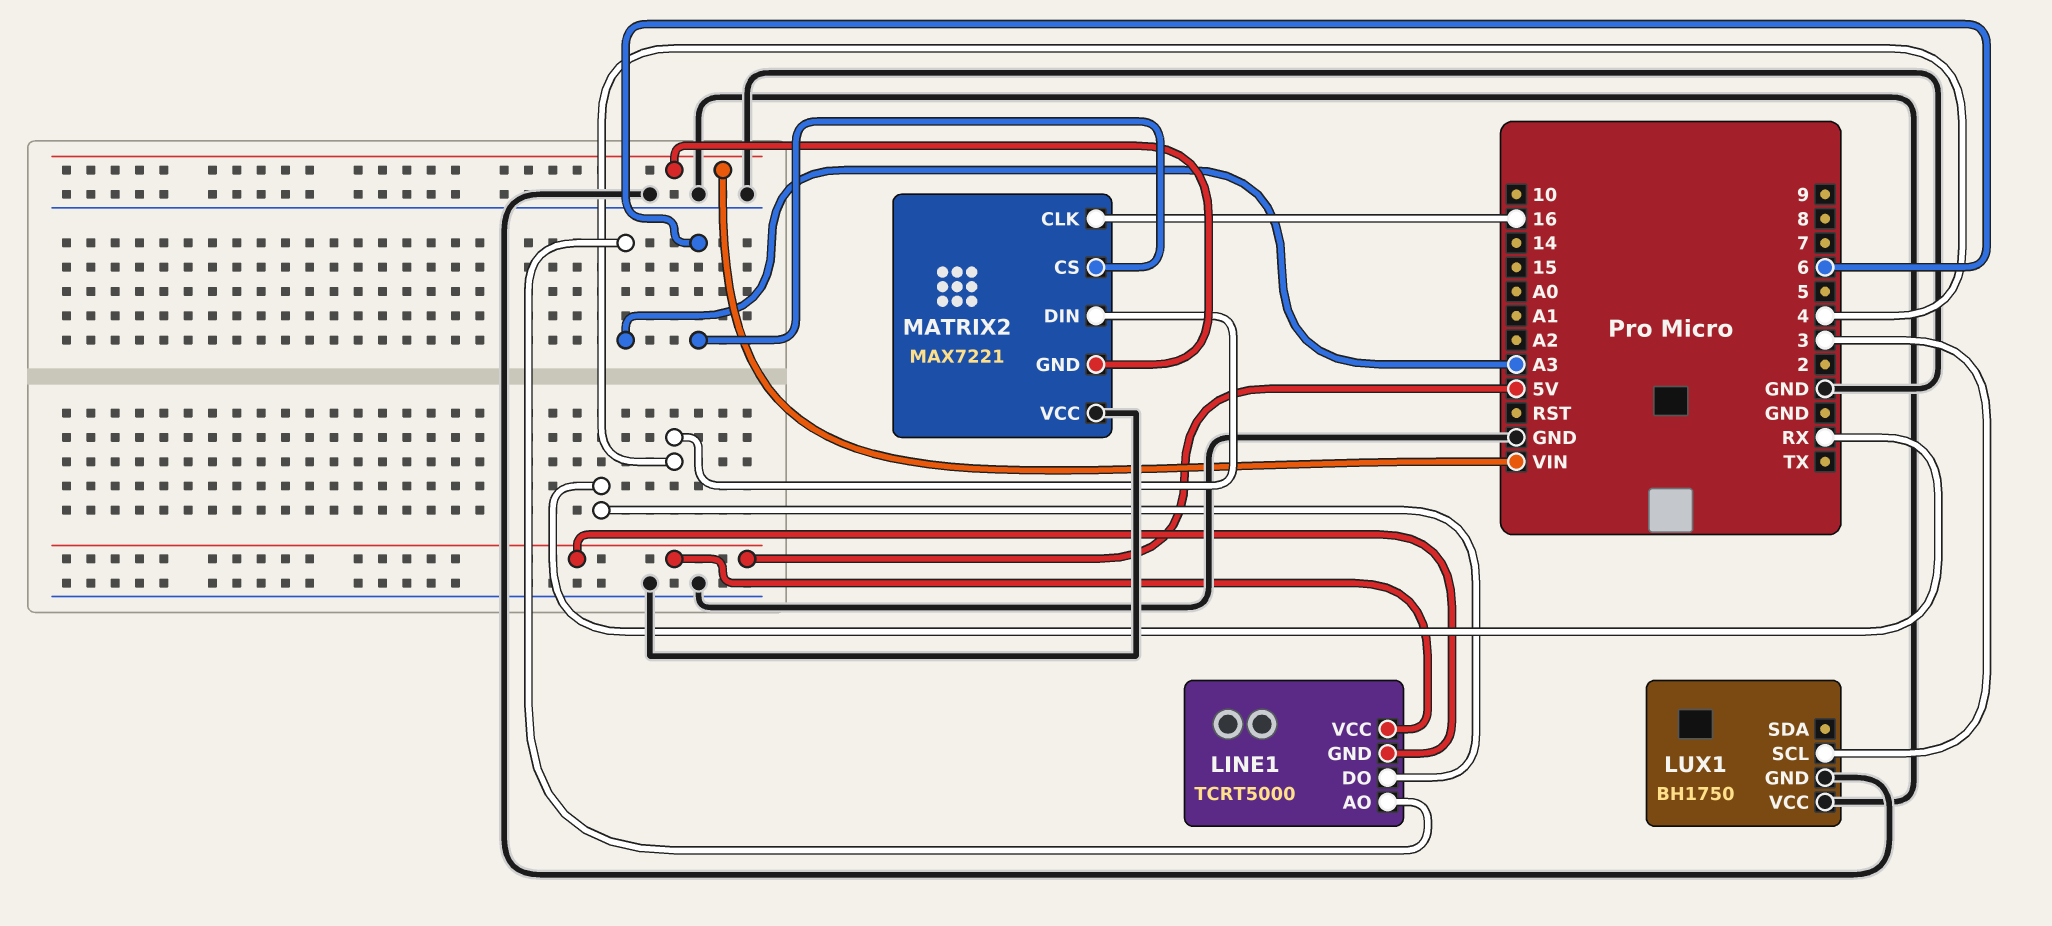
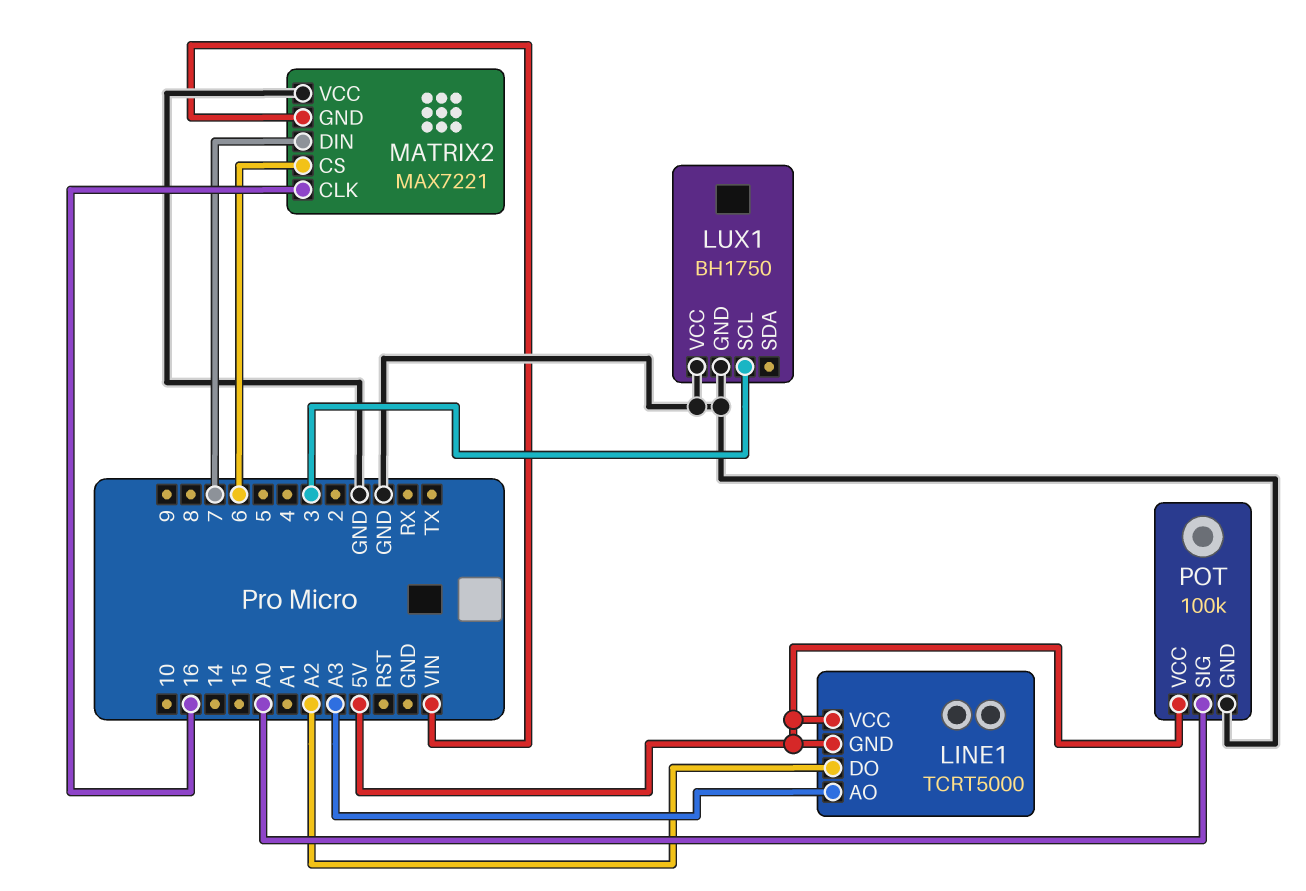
LINE1 pin DO: RX -> A2
MATRIX2 pin DIN: 4 -> 7
POT: none -> 100k
POT pin GND: none -> GND
POT pin SIG: none -> A0
POT pin VCC: none -> 5V

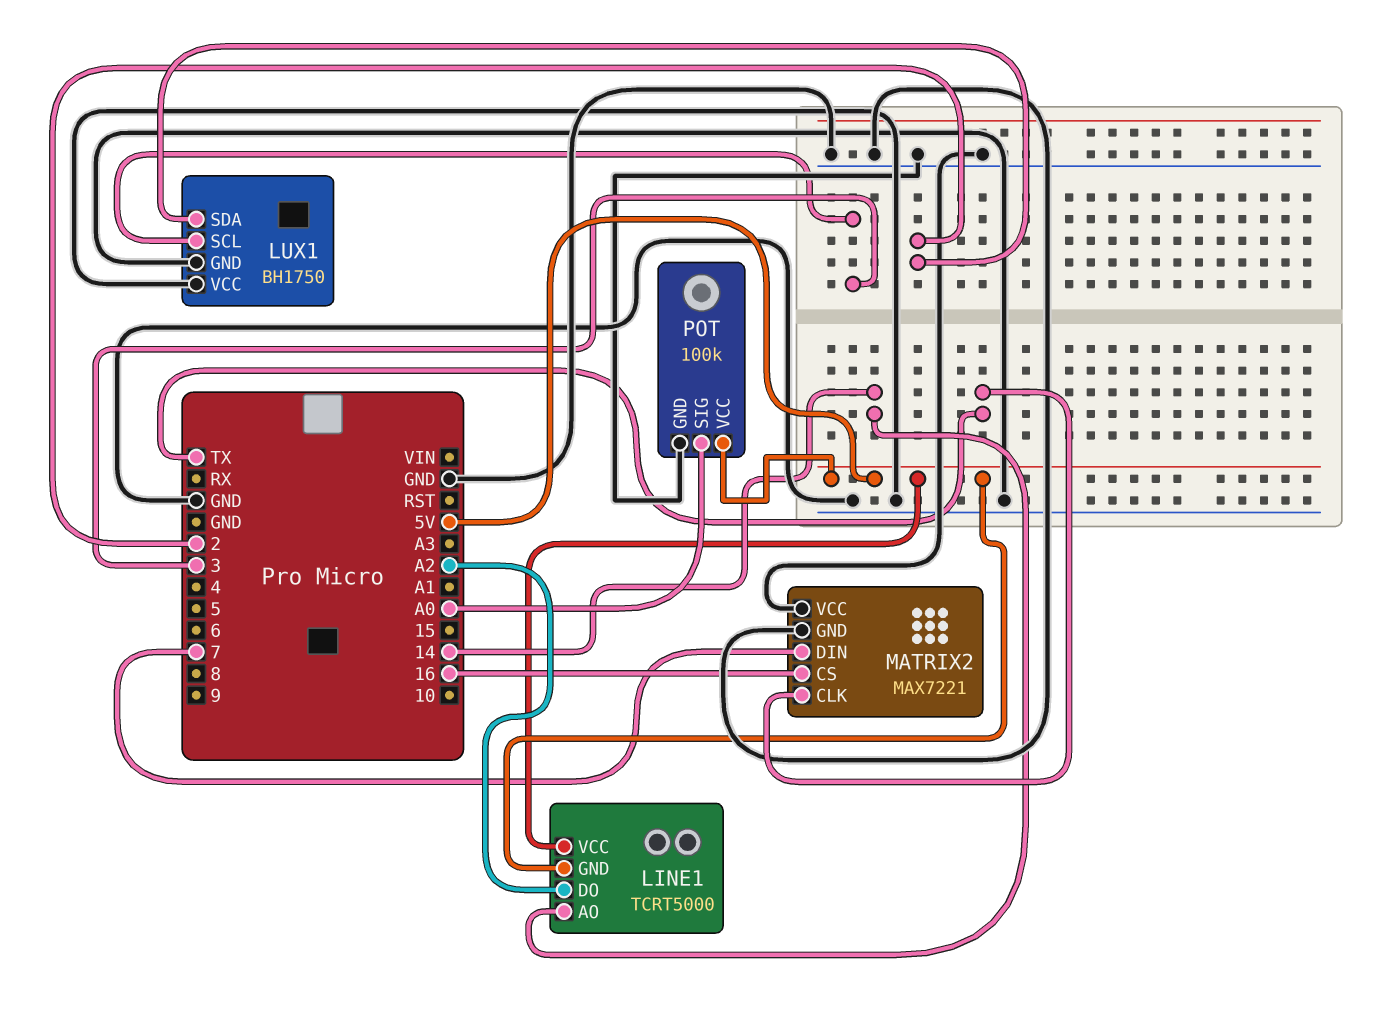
LINE1 pin AO: A3 -> 14
LUX1 pin SDA: none -> 2
MATRIX2 pin CLK: 16 -> TX
MATRIX2 pin CS: 6 -> 16
MATRIX2 pin GND: VIN -> GND

